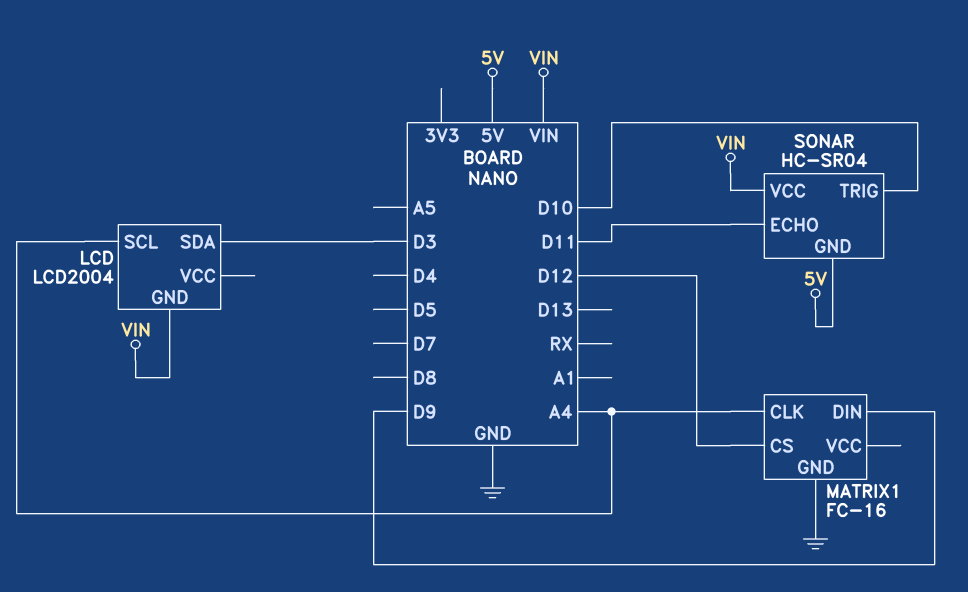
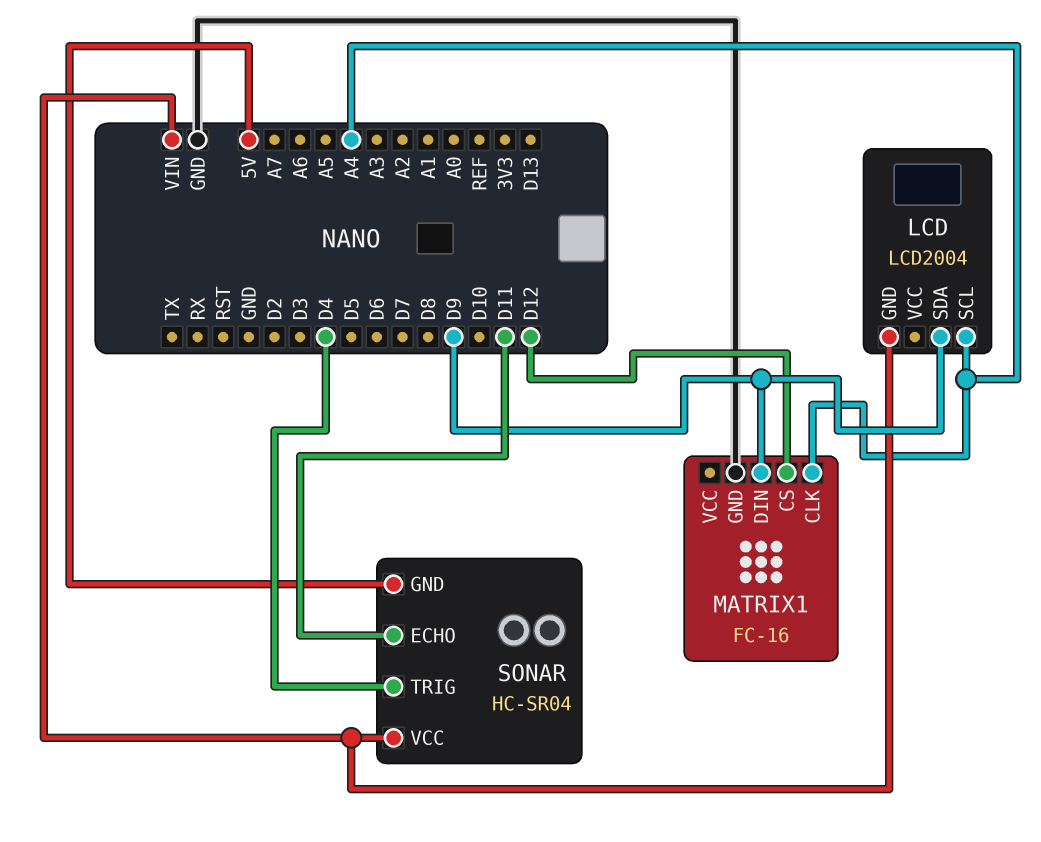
LCD pin SDA: D3 -> D9
SONAR pin TRIG: D10 -> D4

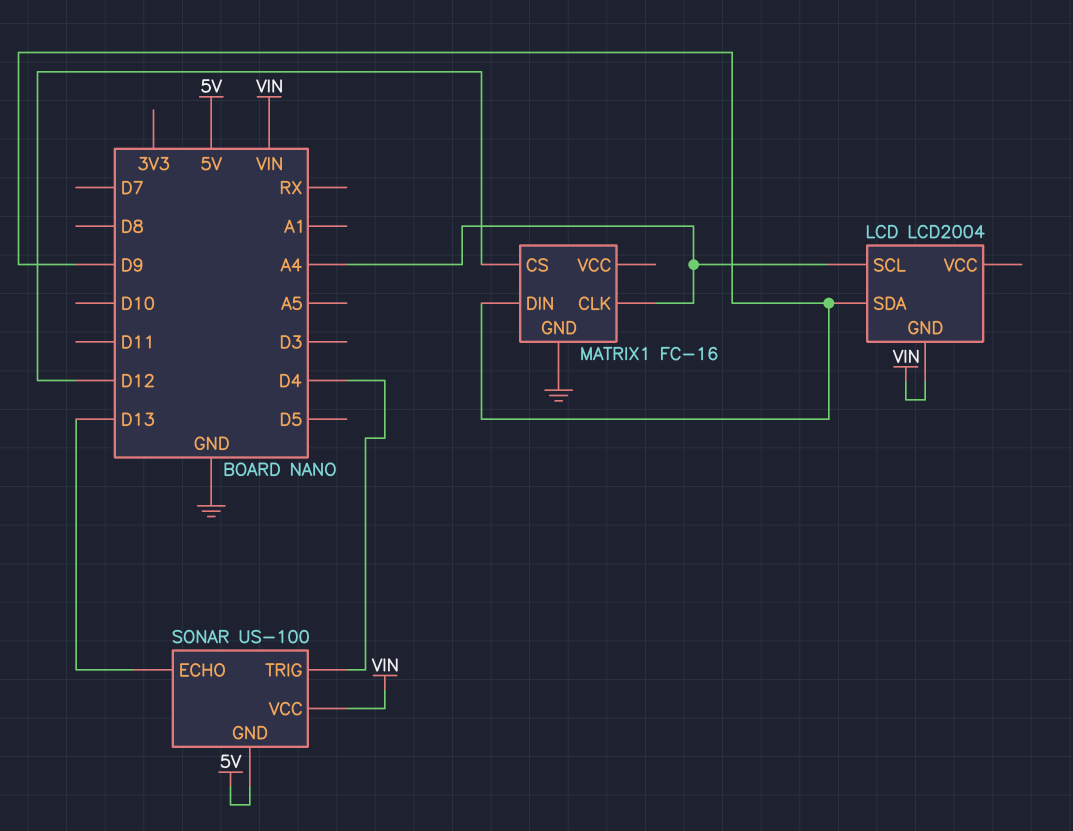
SONAR: HC-SR04 -> US-100
SONAR pin ECHO: D11 -> D13

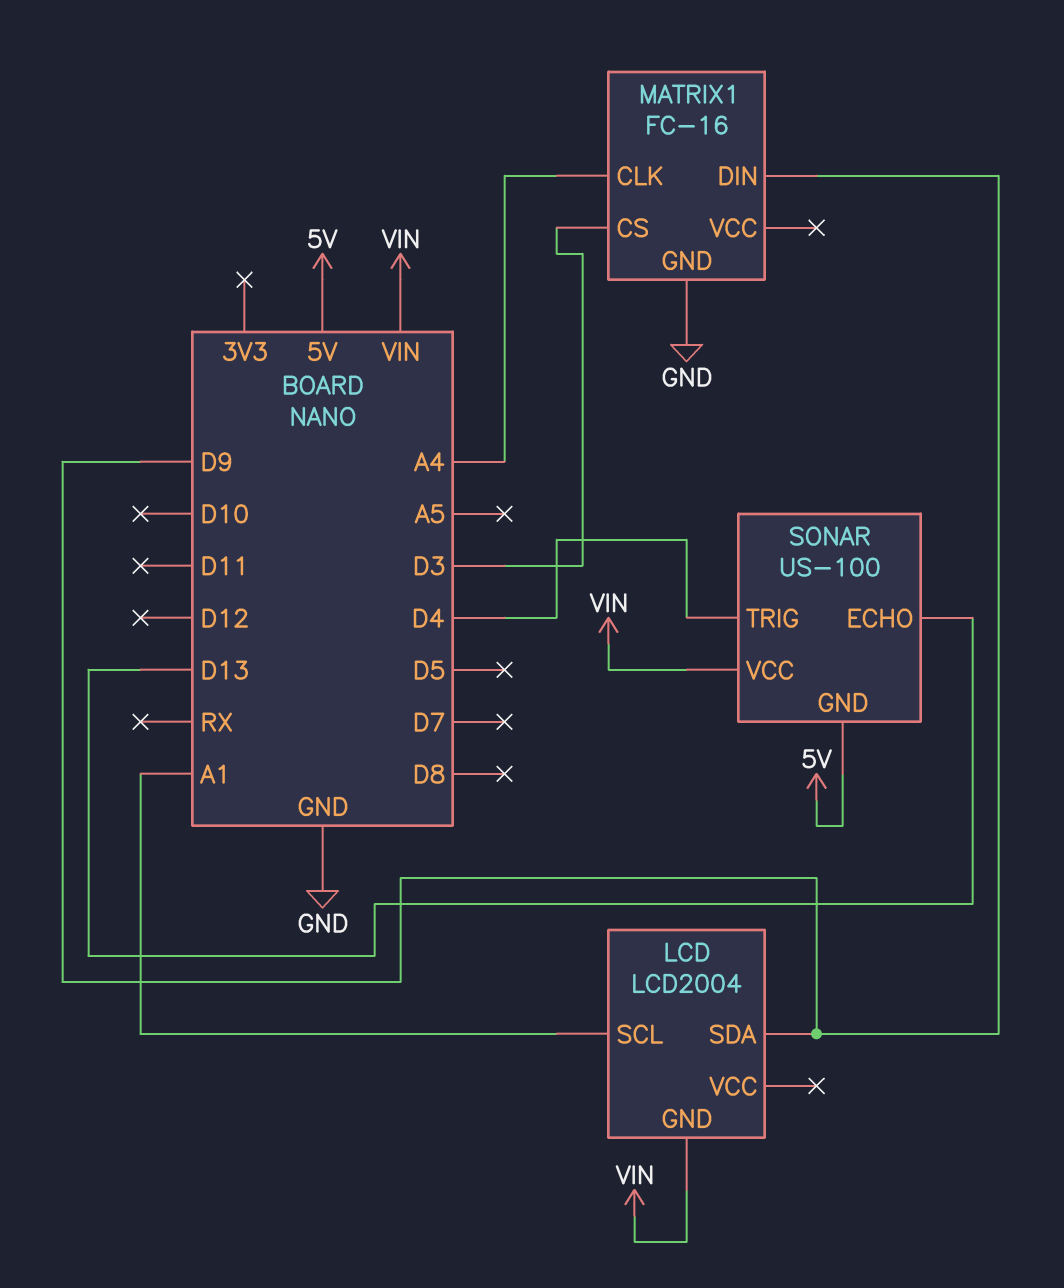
LCD pin SCL: A4 -> A1
MATRIX1 pin CS: D12 -> D3

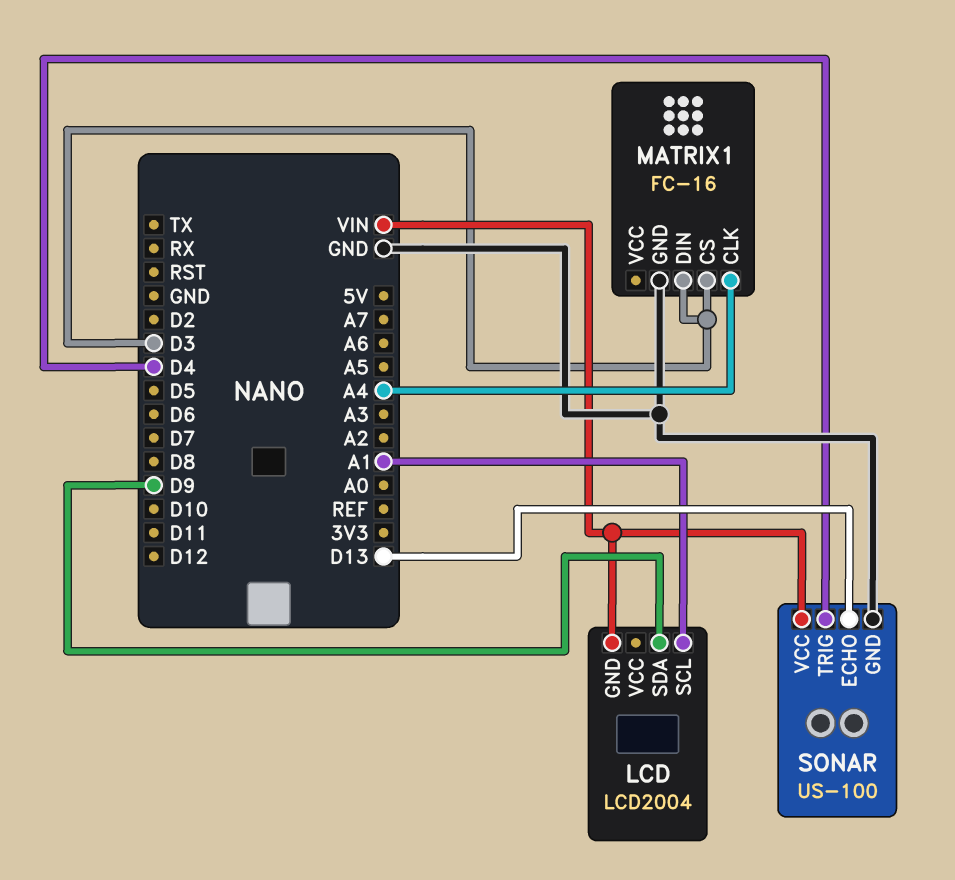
MATRIX1 pin DIN: D9 -> D3
SONAR pin GND: 5V -> GND

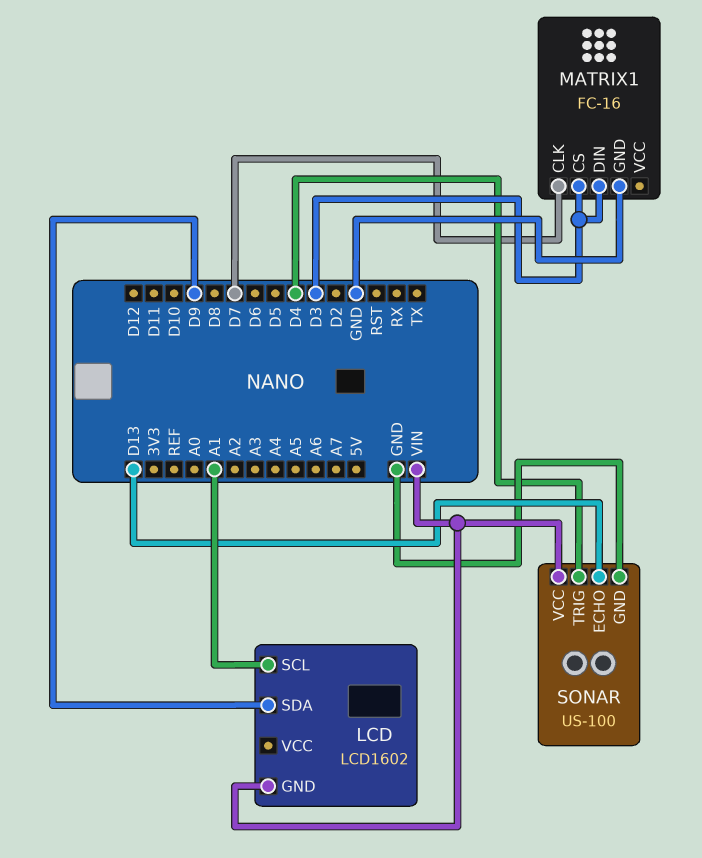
LCD: LCD2004 -> LCD1602
MATRIX1 pin CLK: A4 -> D7

